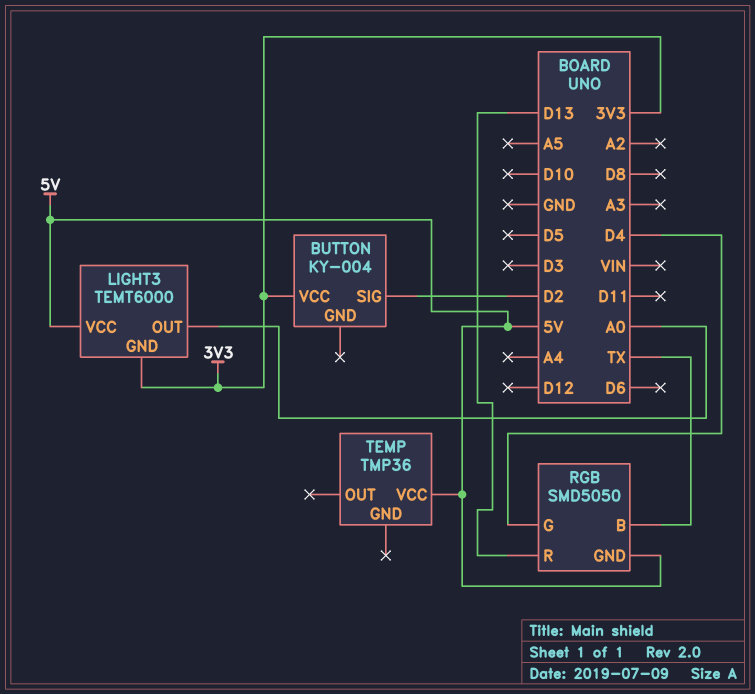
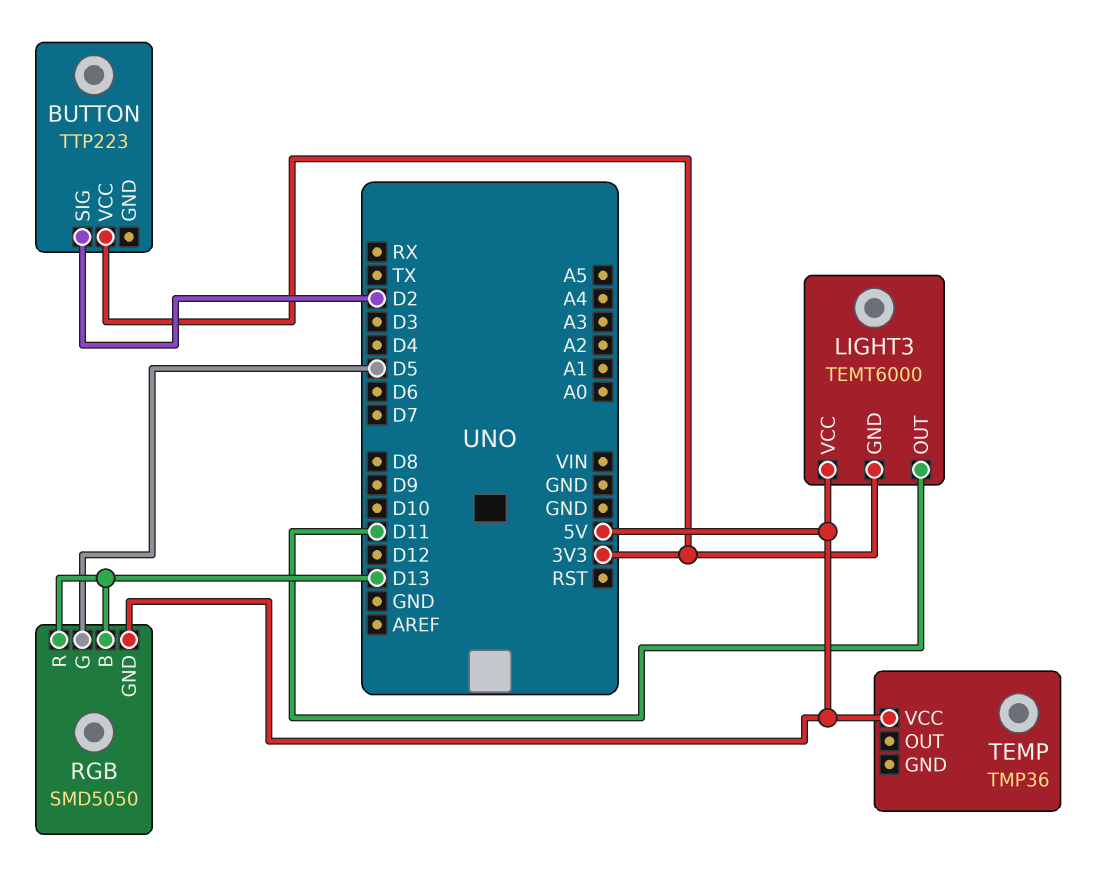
BUTTON: KY-004 -> TTP223
LIGHT3 pin OUT: A0 -> D11
RGB pin B: TX -> D13
RGB pin G: D4 -> D5

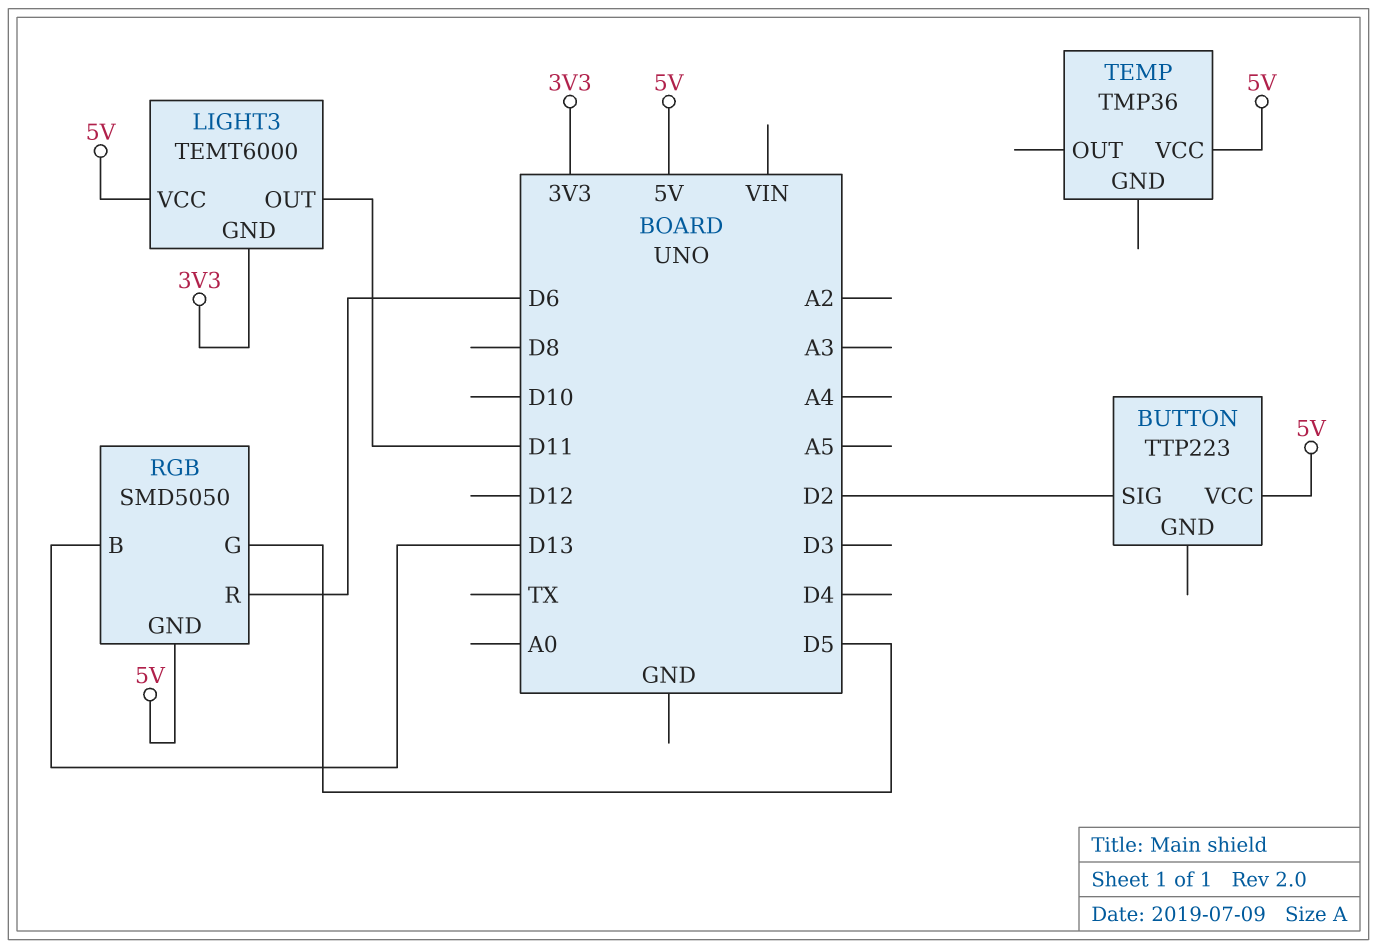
BUTTON pin VCC: 3V3 -> 5V
RGB pin R: D13 -> D6

